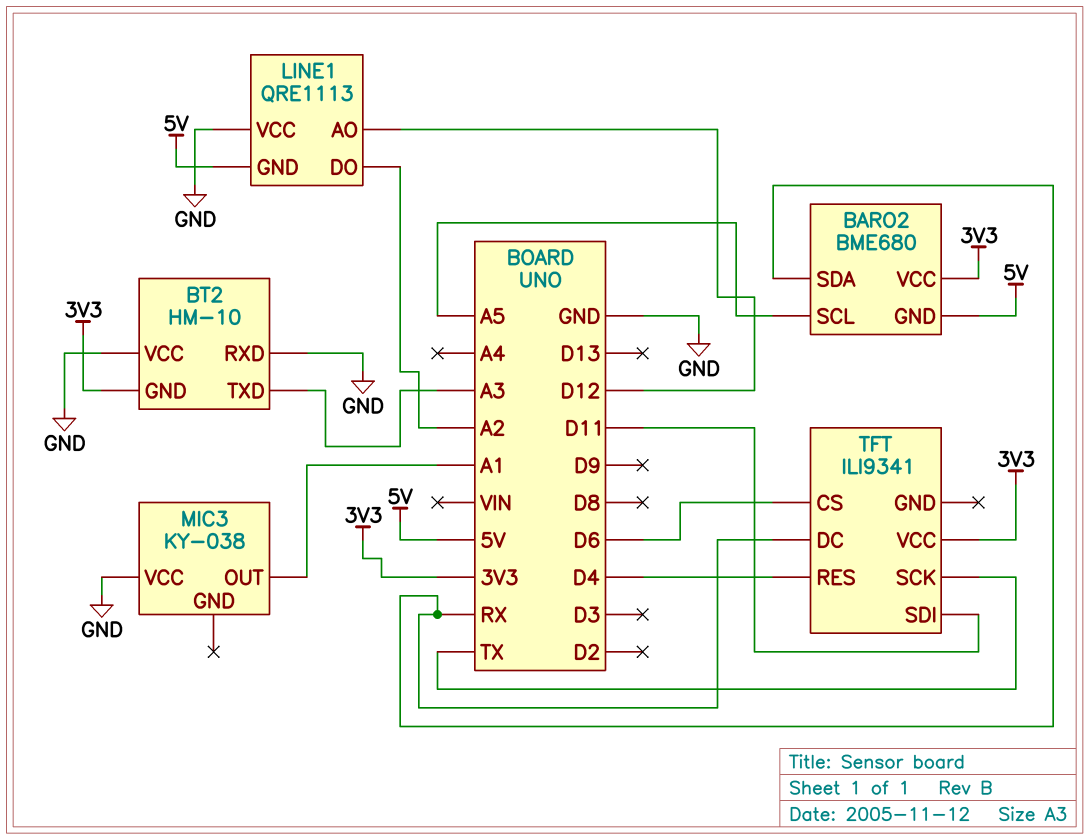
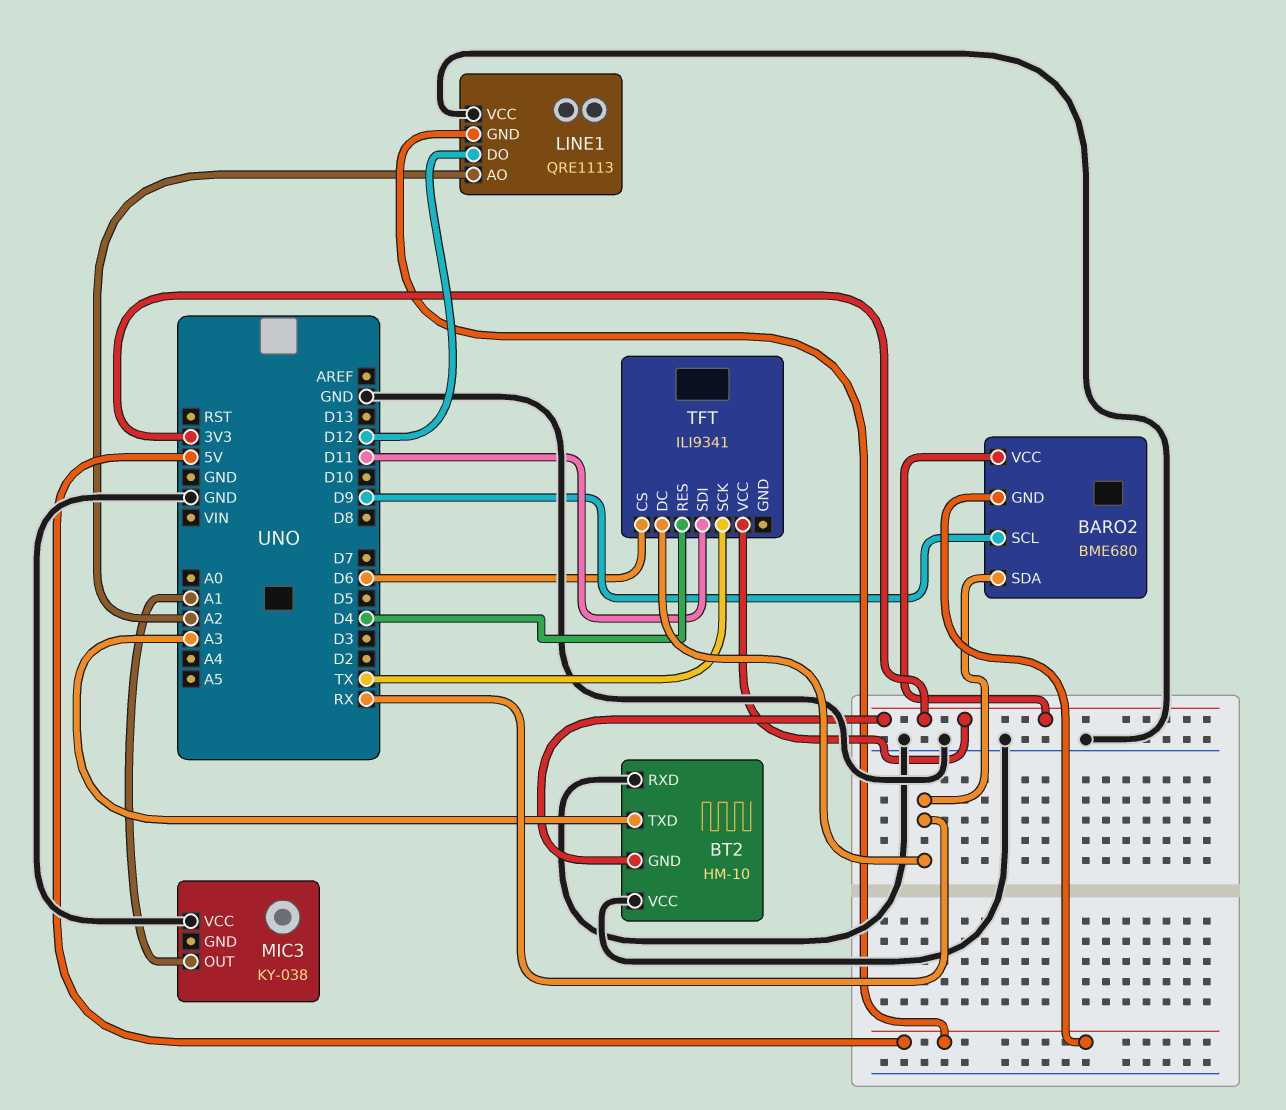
BARO2 pin SCL: A5 -> D9
LINE1 pin AO: D12 -> A2
LINE1 pin DO: A2 -> D12

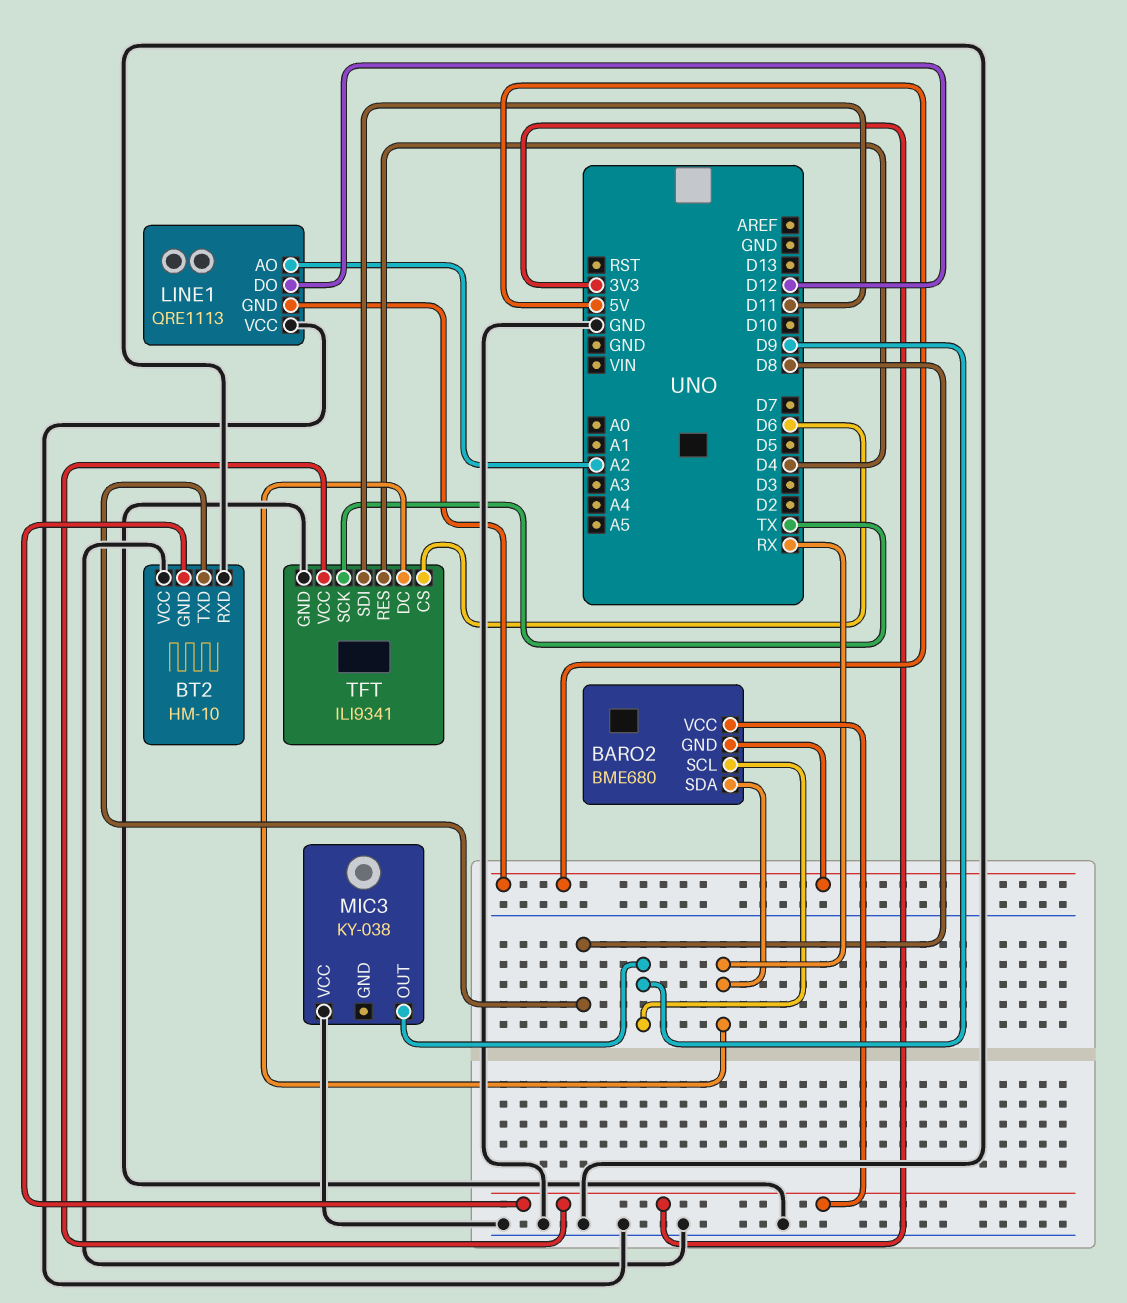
BT2 pin TXD: A3 -> D8
MIC3 pin OUT: A1 -> D9
TFT pin GND: none -> GND

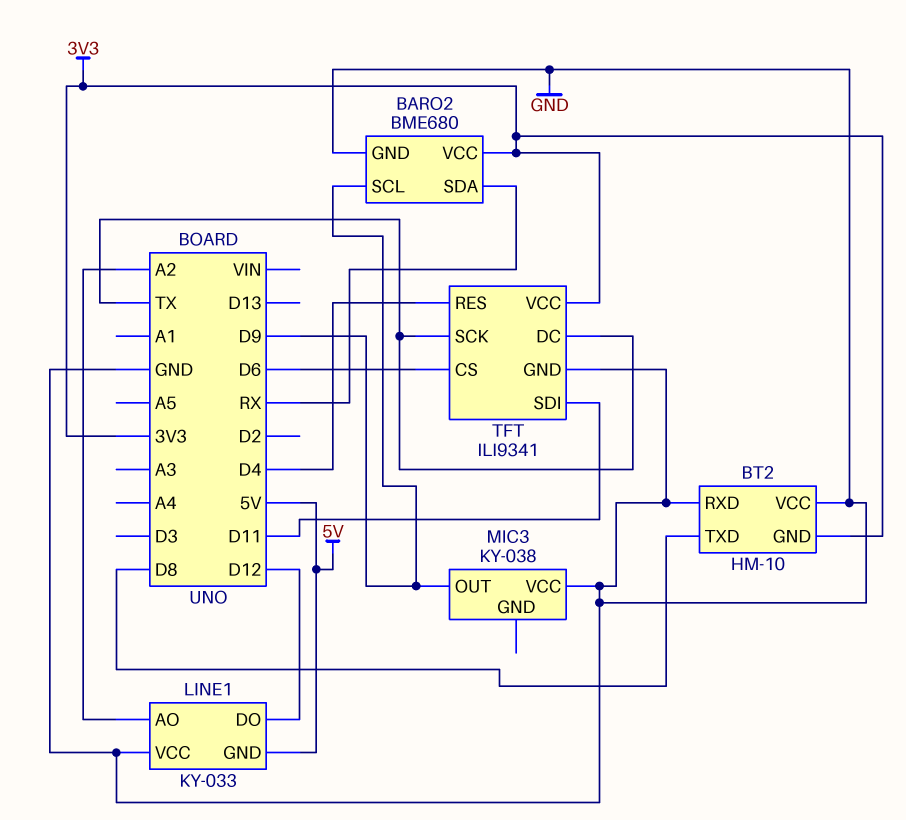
BARO2 pin GND: 5V -> GND
LINE1: QRE1113 -> KY-033
TFT pin DC: RX -> TX

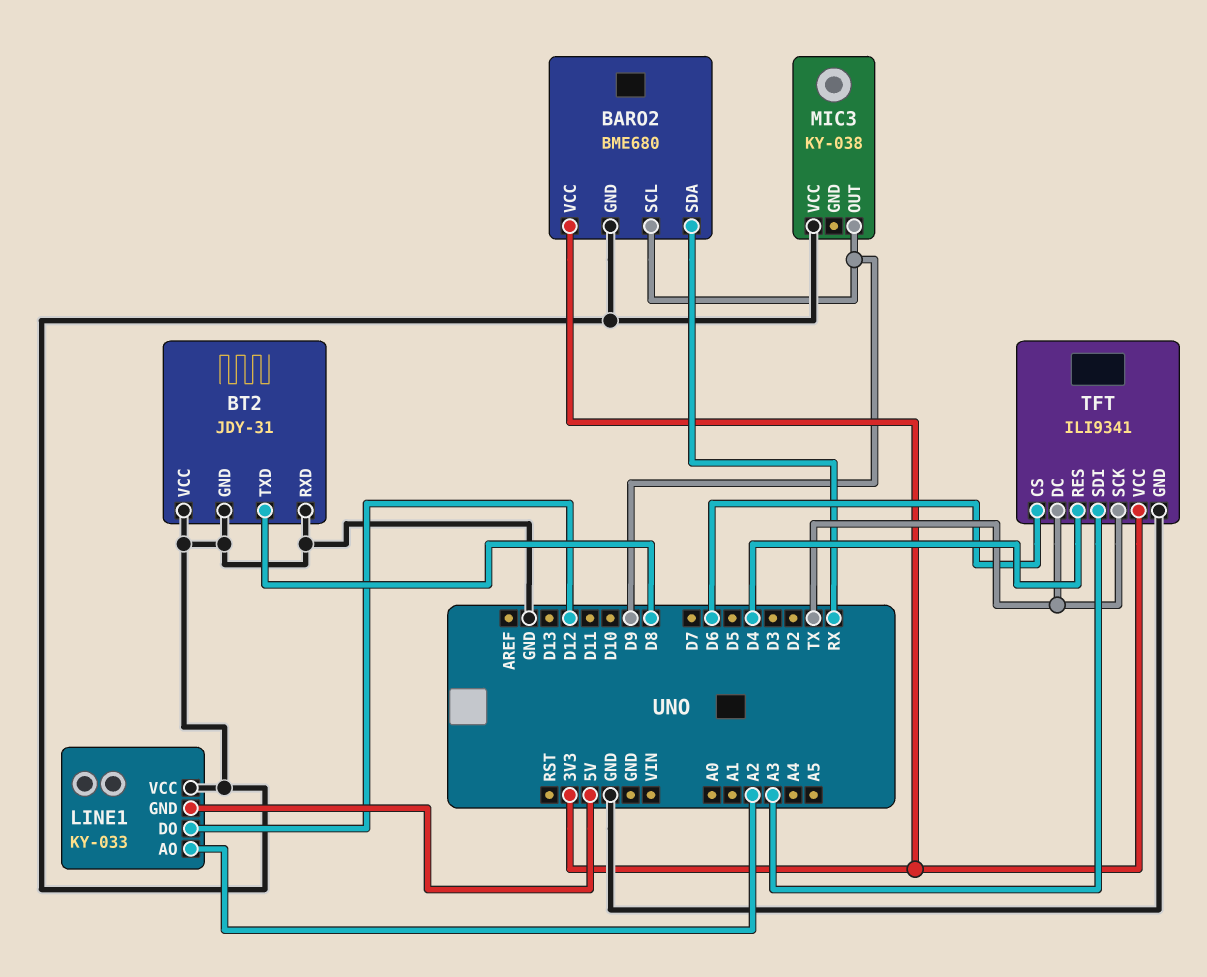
BT2: HM-10 -> JDY-31
BT2 pin GND: 3V3 -> GND
TFT pin SDI: D11 -> A3

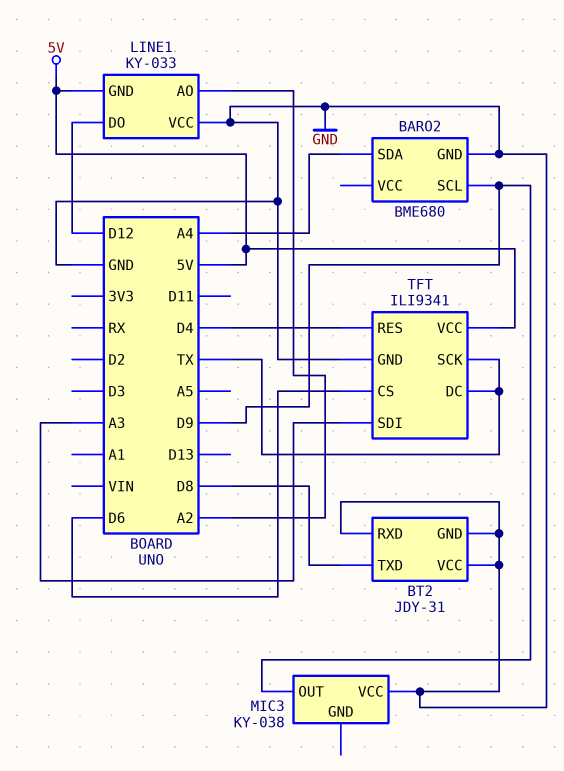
BARO2 pin SDA: RX -> A4
BARO2 pin VCC: 3V3 -> none
TFT pin VCC: 3V3 -> 5V

